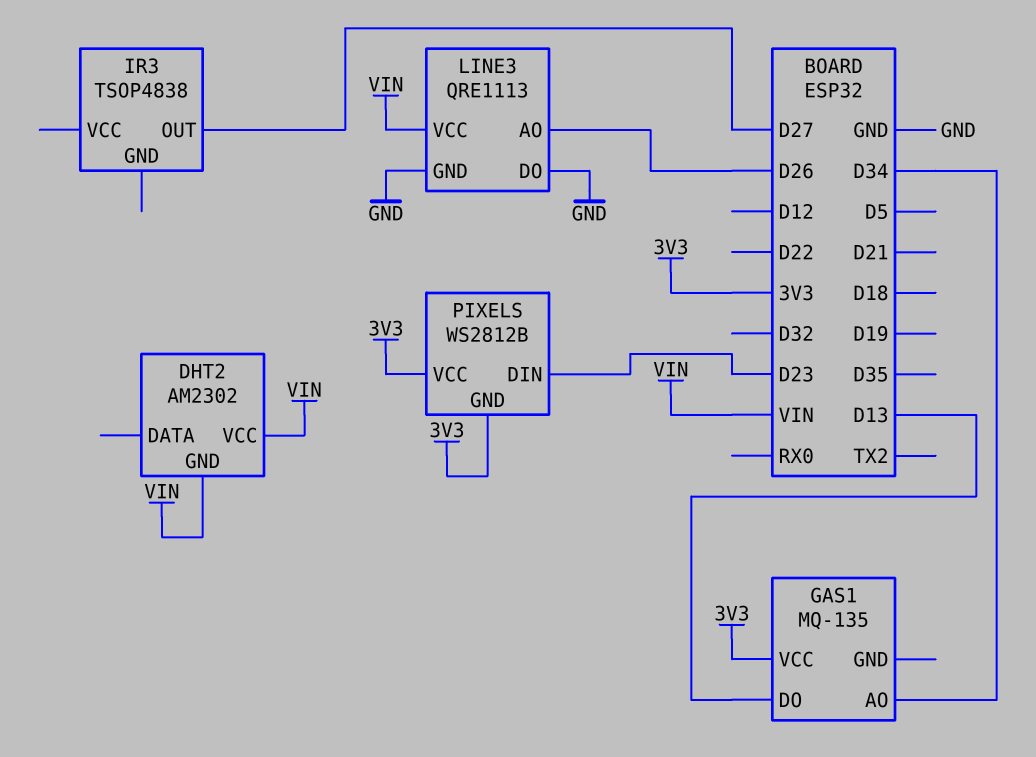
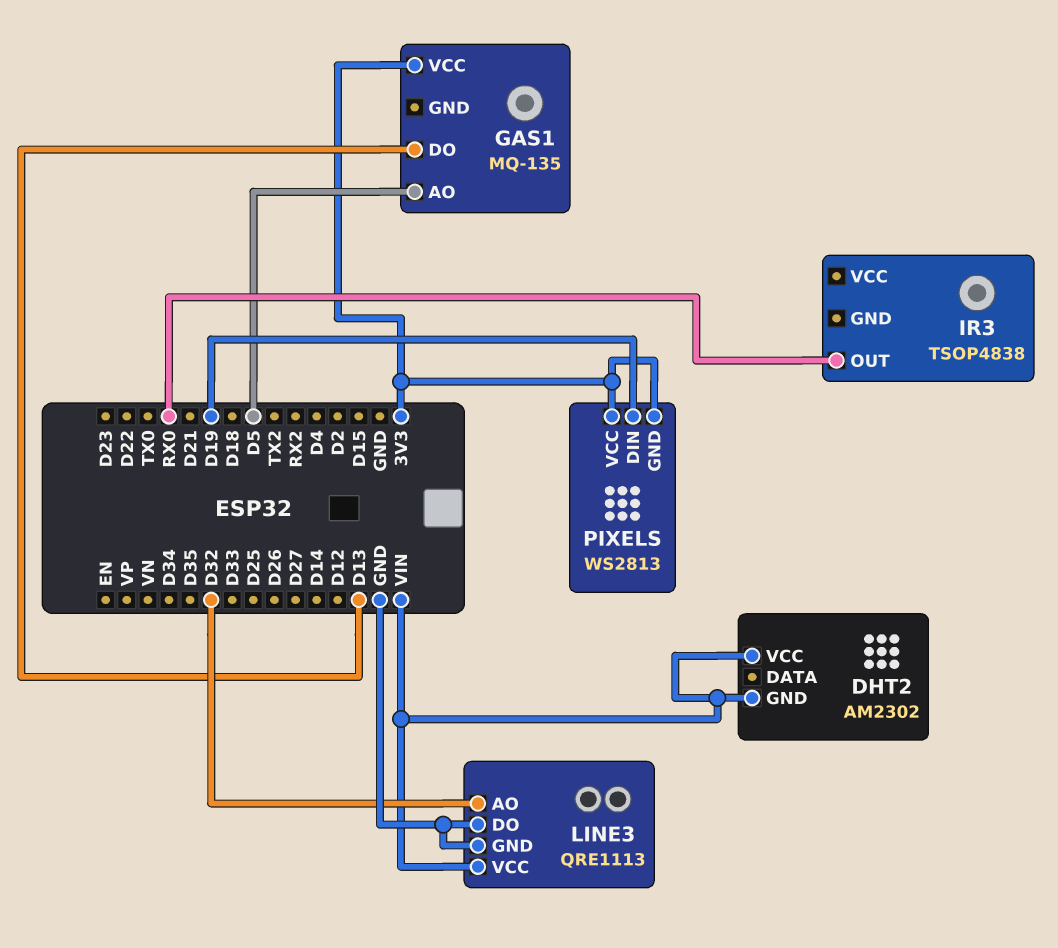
GAS1 pin AO: D34 -> D5
IR3 pin OUT: D27 -> RX0
LINE3 pin AO: D26 -> D32
PIXELS: WS2812B -> WS2813
PIXELS pin DIN: D23 -> D19

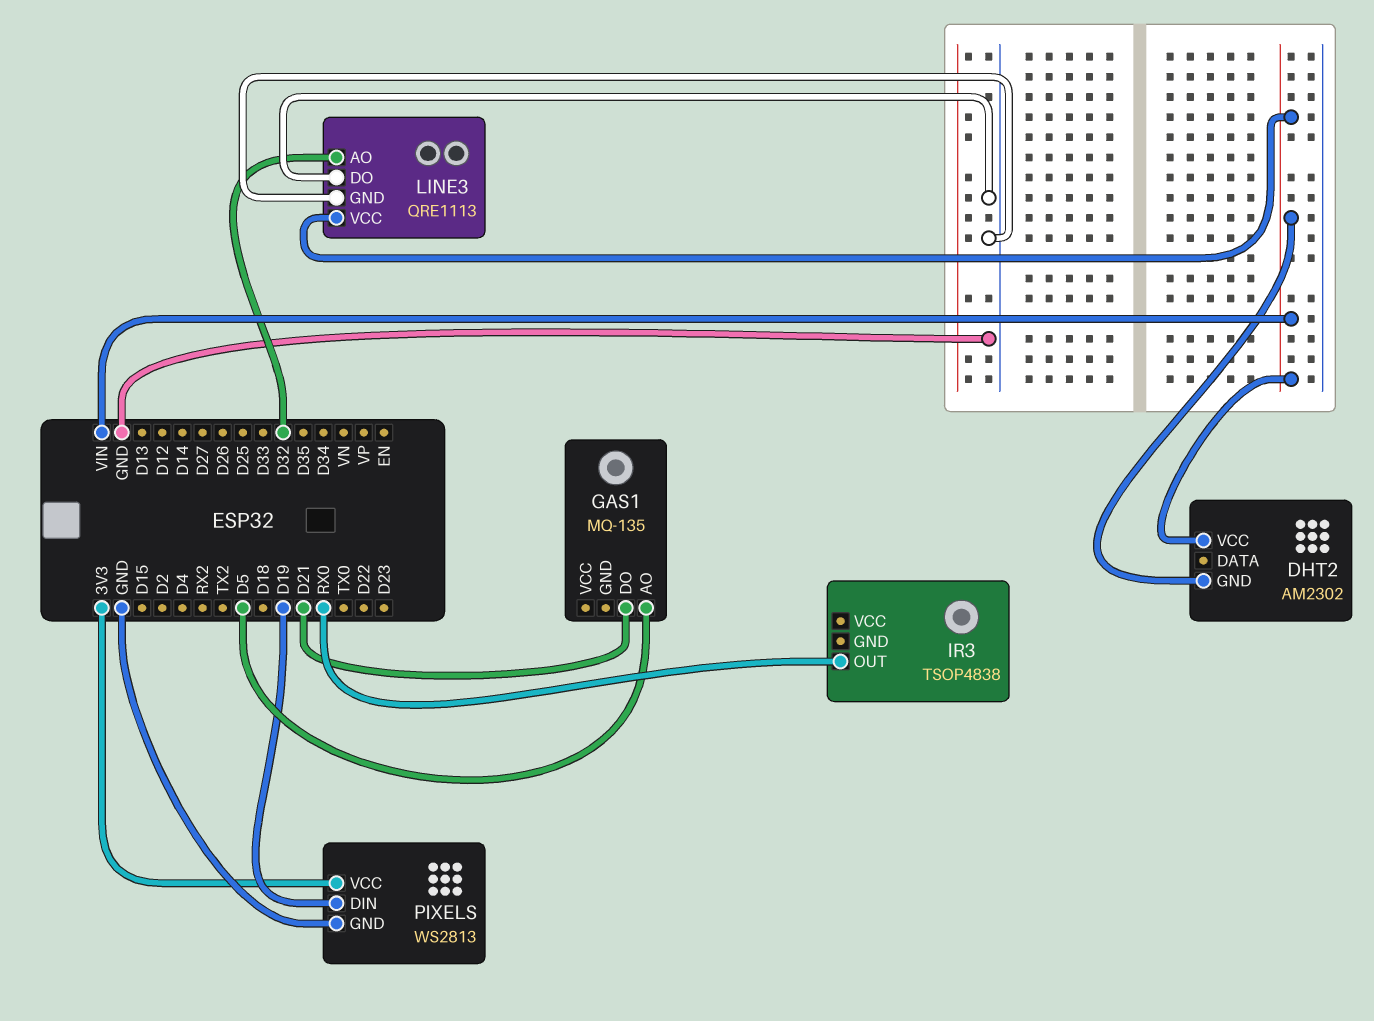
GAS1 pin DO: D13 -> D21
GAS1 pin VCC: 3V3 -> none
PIXELS pin GND: 3V3 -> GND

